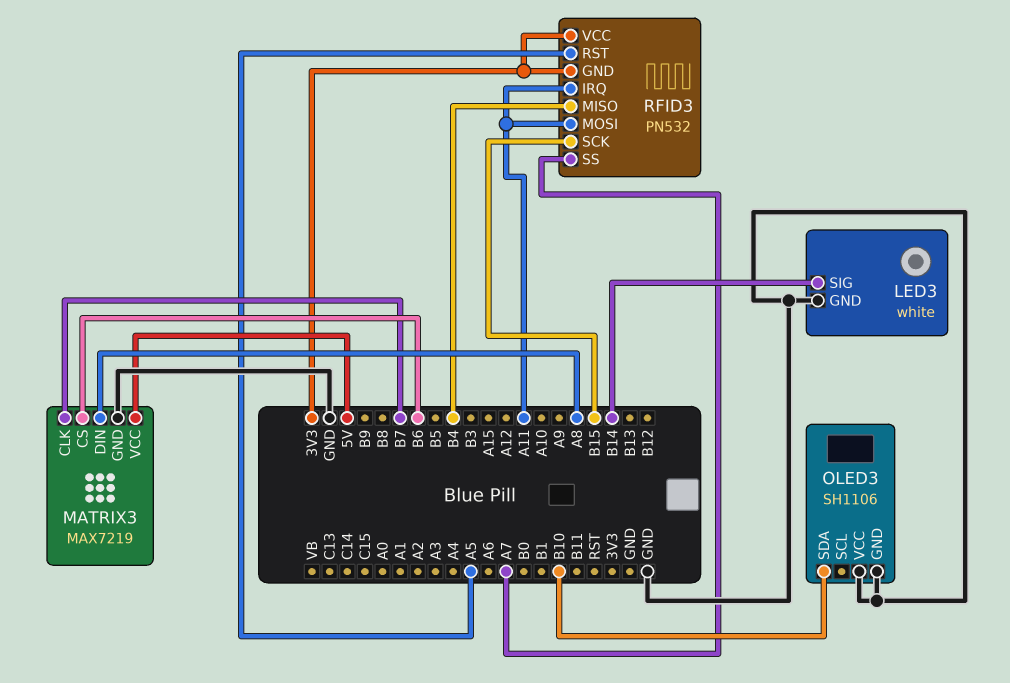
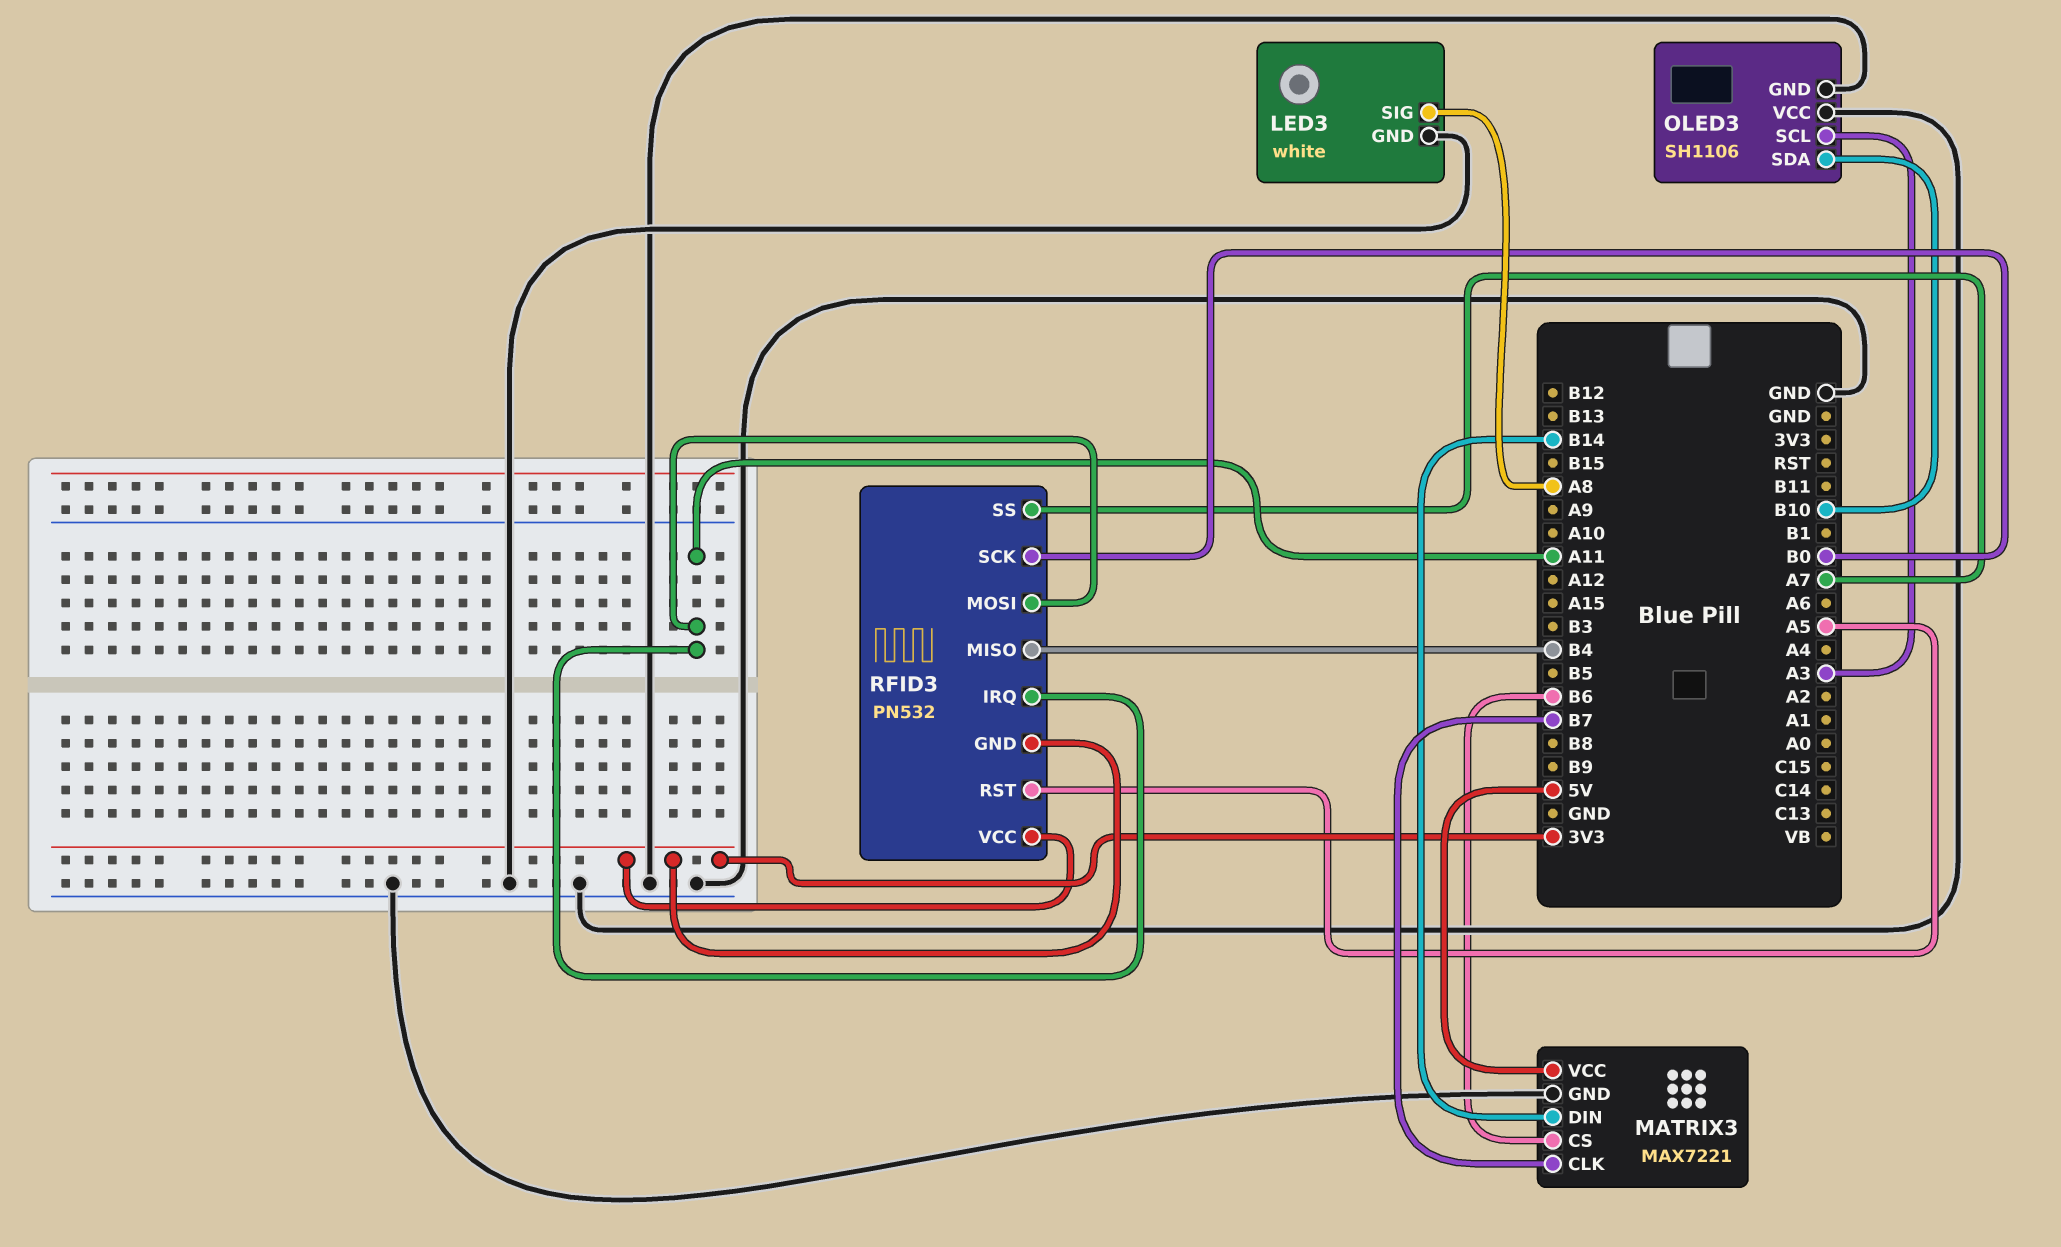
LED3 pin SIG: B14 -> A8
MATRIX3: MAX7219 -> MAX7221
MATRIX3 pin DIN: A8 -> B14
OLED3 pin SCL: none -> A3
RFID3 pin SCK: B15 -> B0

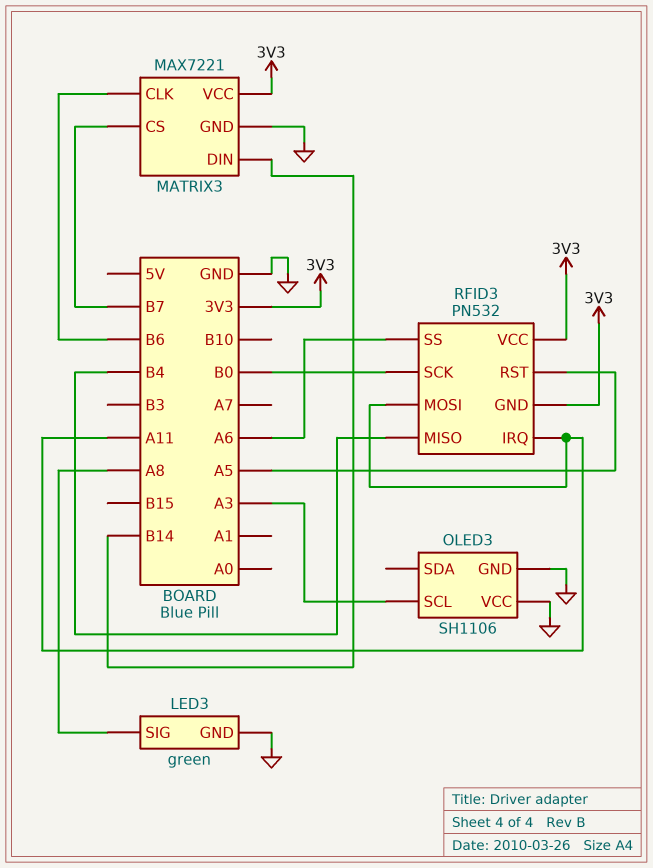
LED3: white -> green
MATRIX3 pin CLK: B7 -> B6
MATRIX3 pin CS: B6 -> B7
MATRIX3 pin VCC: 5V -> 3V3
OLED3 pin SDA: B10 -> none
RFID3 pin SS: A7 -> A6

